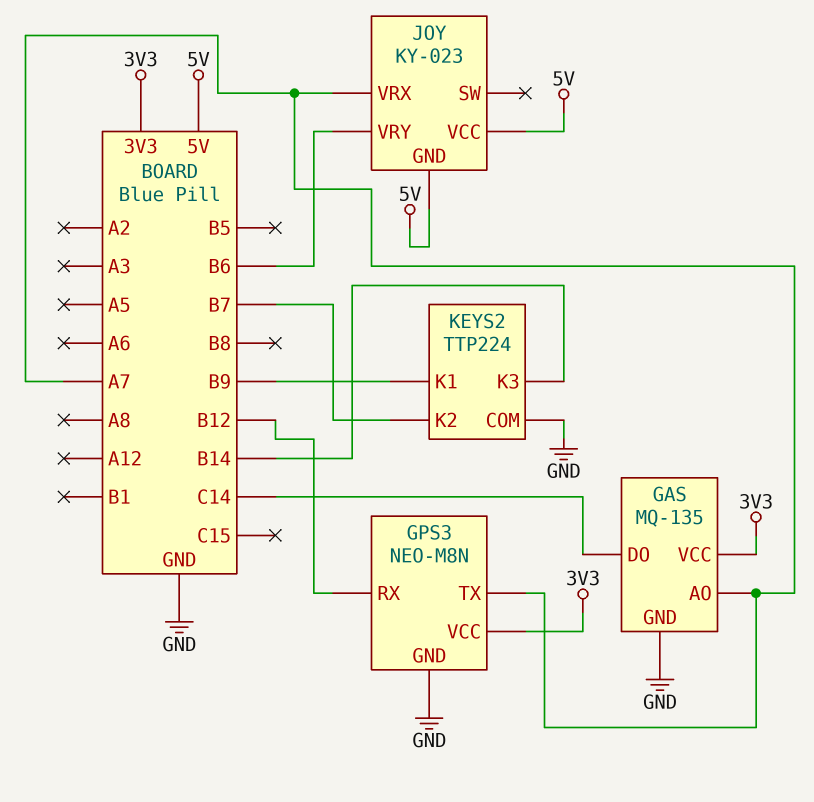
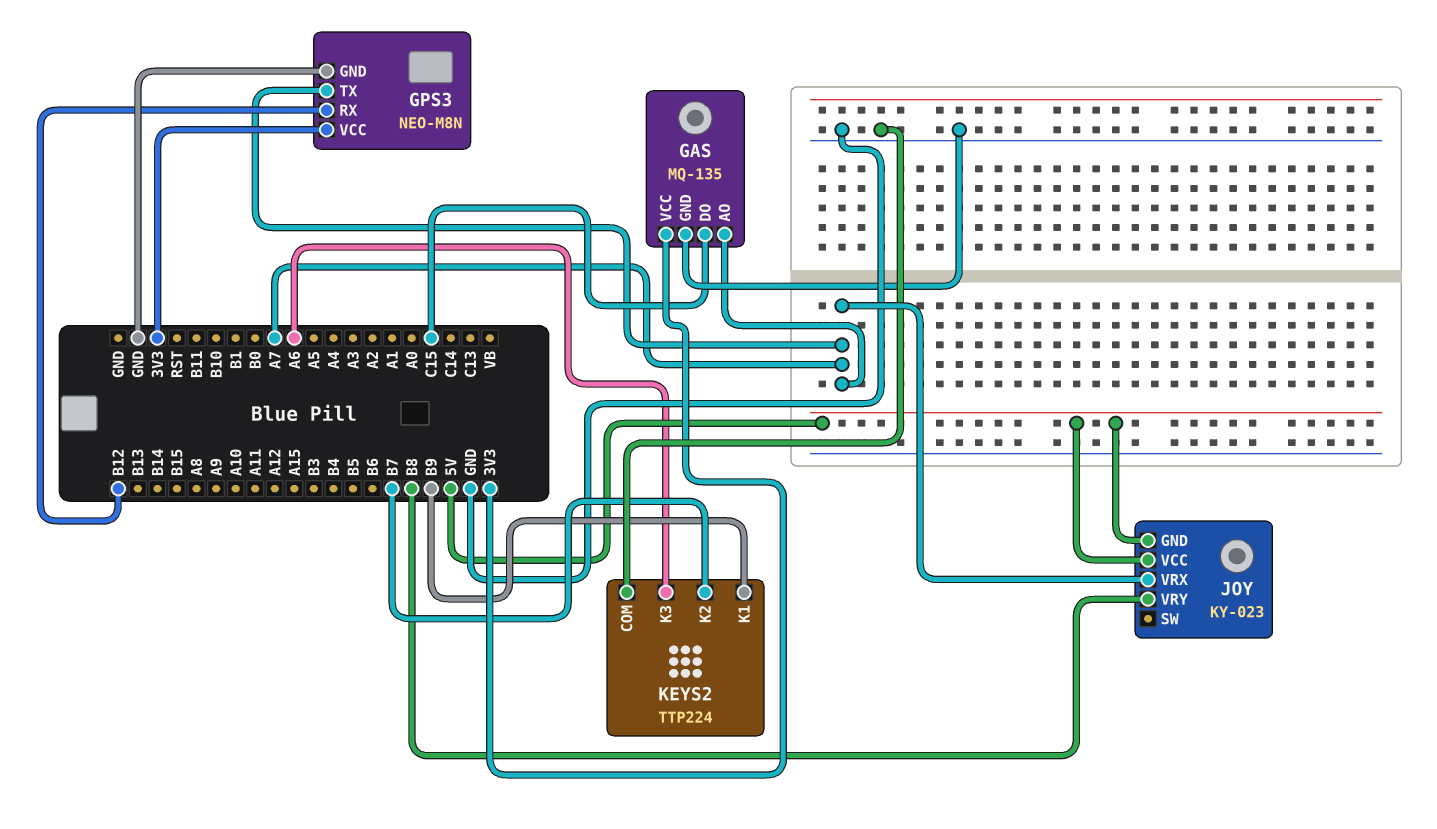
GAS pin DO: C14 -> C15
JOY pin VRY: B6 -> B8
KEYS2 pin K3: B14 -> A6

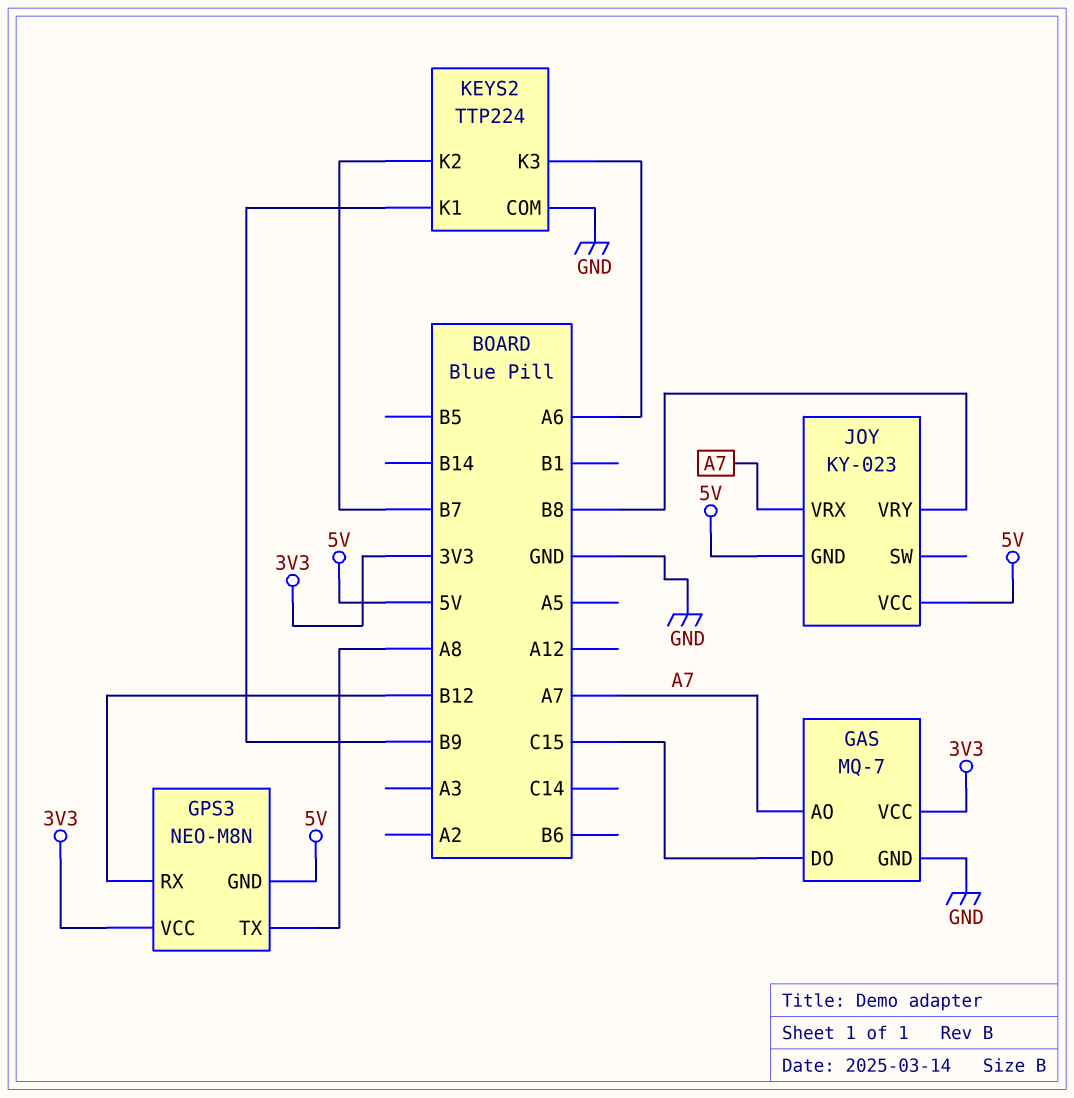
GAS: MQ-135 -> MQ-7
GPS3 pin GND: GND -> 5V
GPS3 pin TX: A7 -> A8

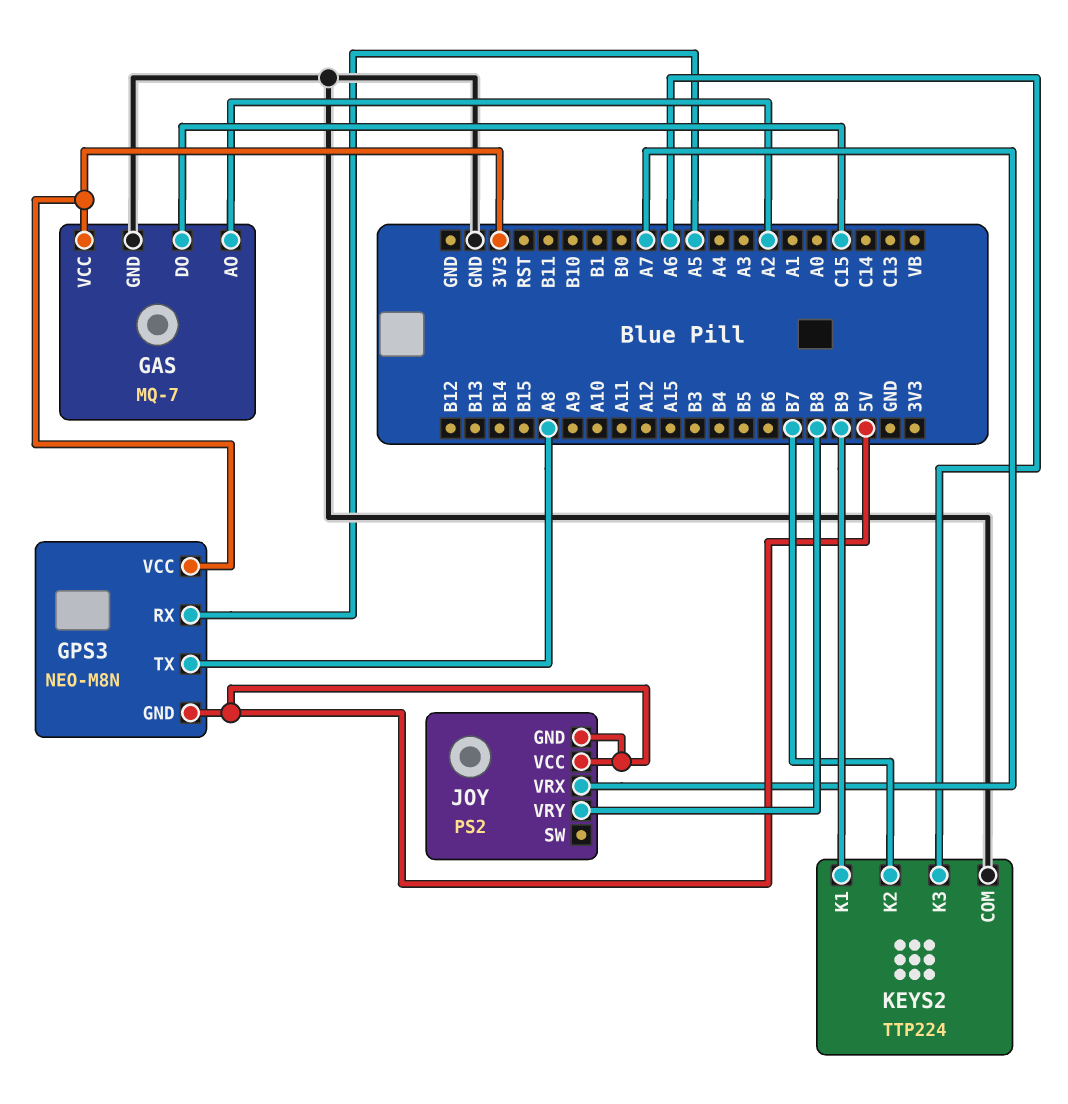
GAS pin AO: A7 -> A2
GPS3 pin RX: B12 -> A5
JOY: KY-023 -> PS2

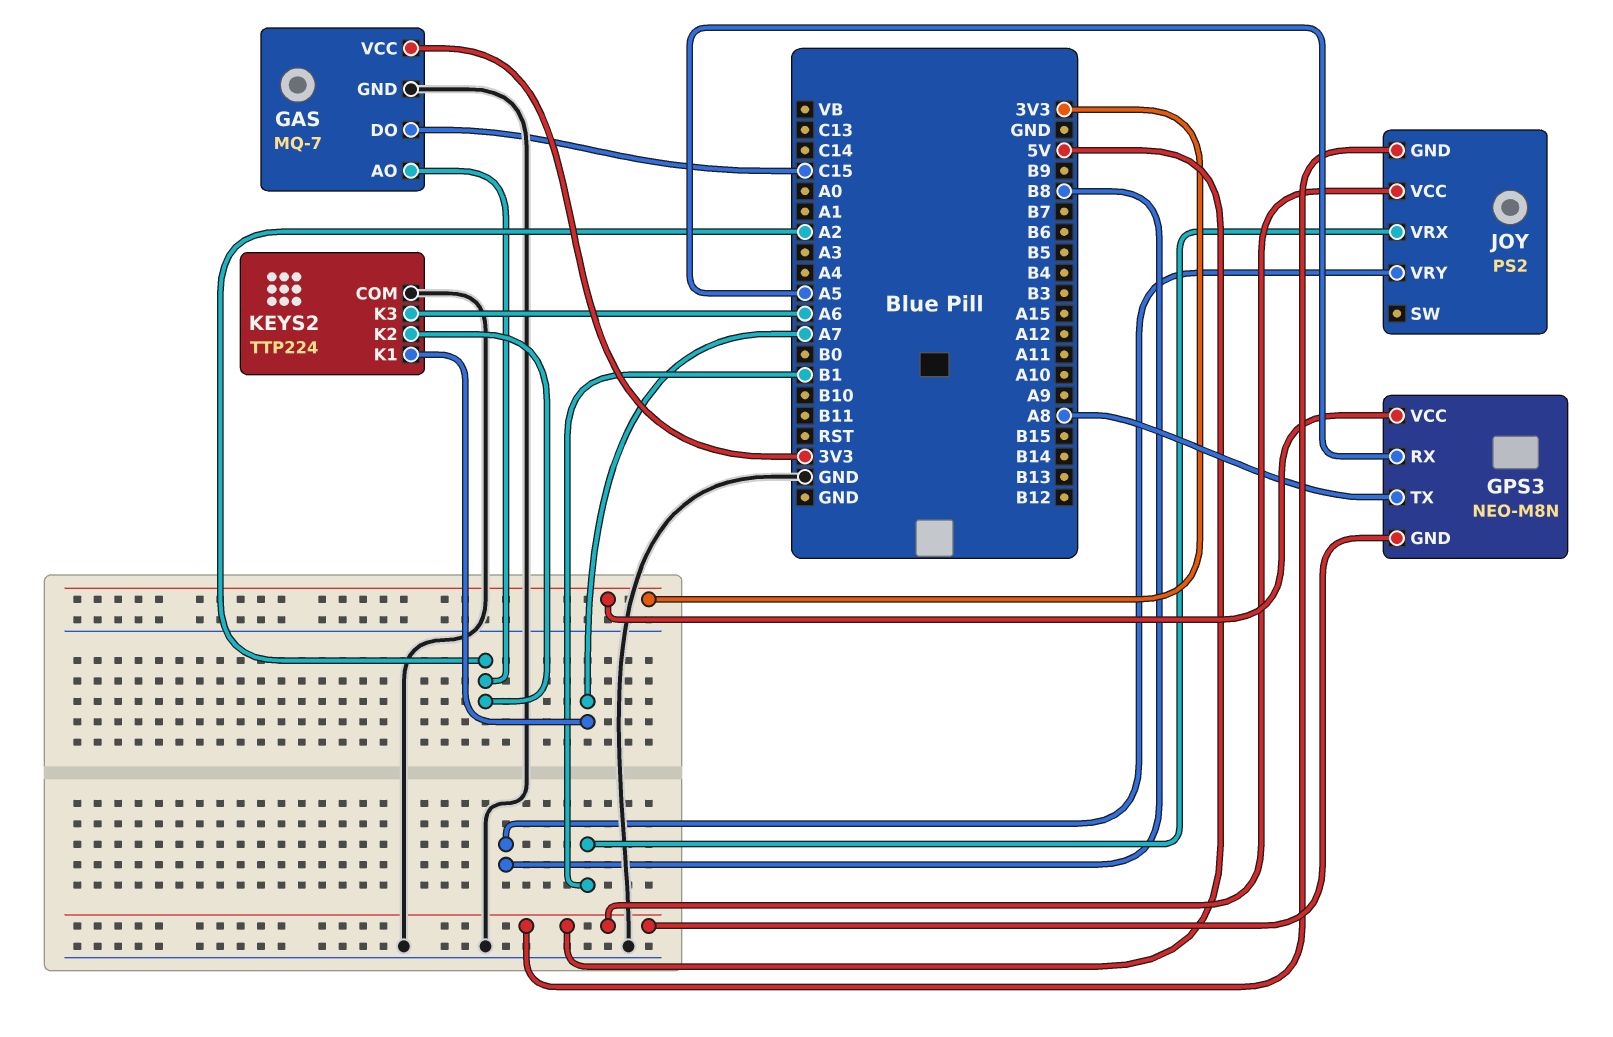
JOY pin VRX: A7 -> B1
KEYS2 pin K1: B9 -> A7
KEYS2 pin K2: B7 -> A2

